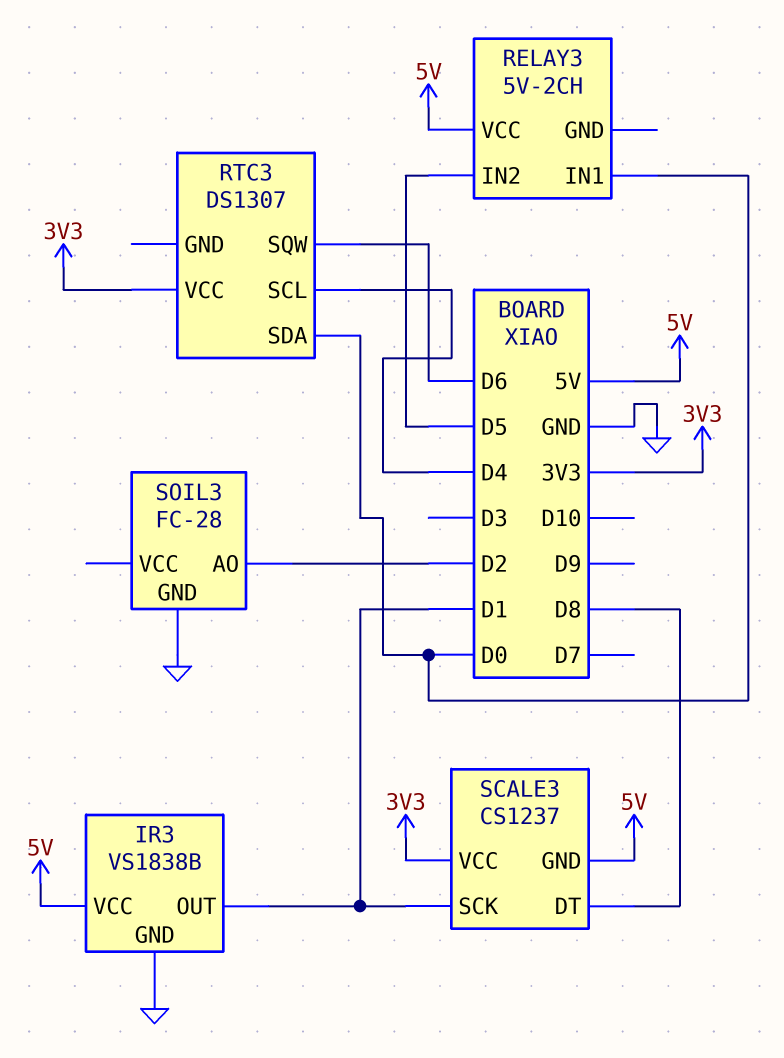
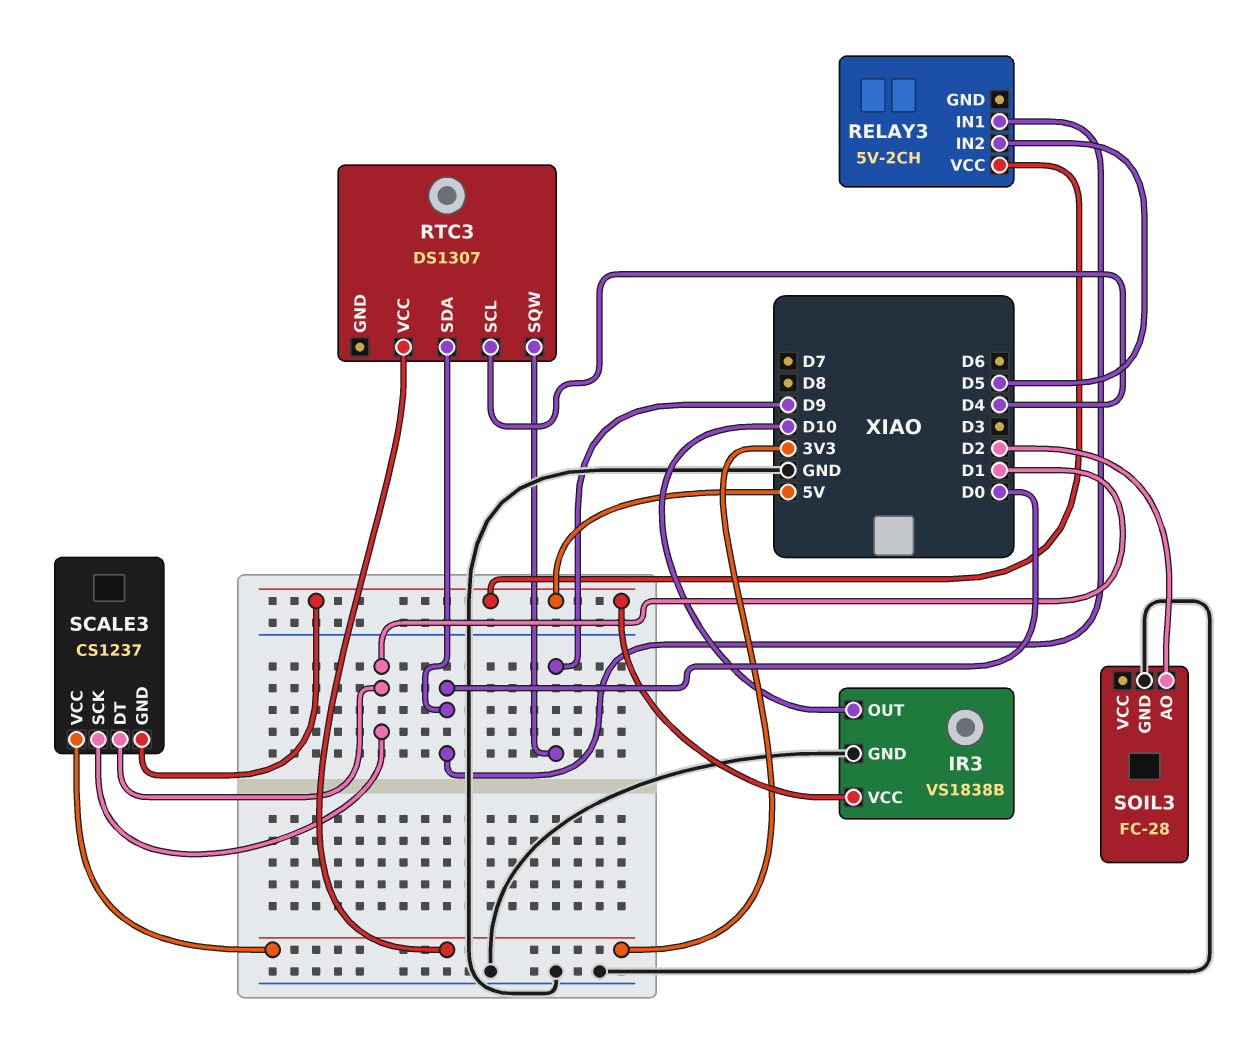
IR3 pin OUT: D1 -> D10
RTC3 pin SQW: D6 -> D9
SCALE3 pin DT: D8 -> D1

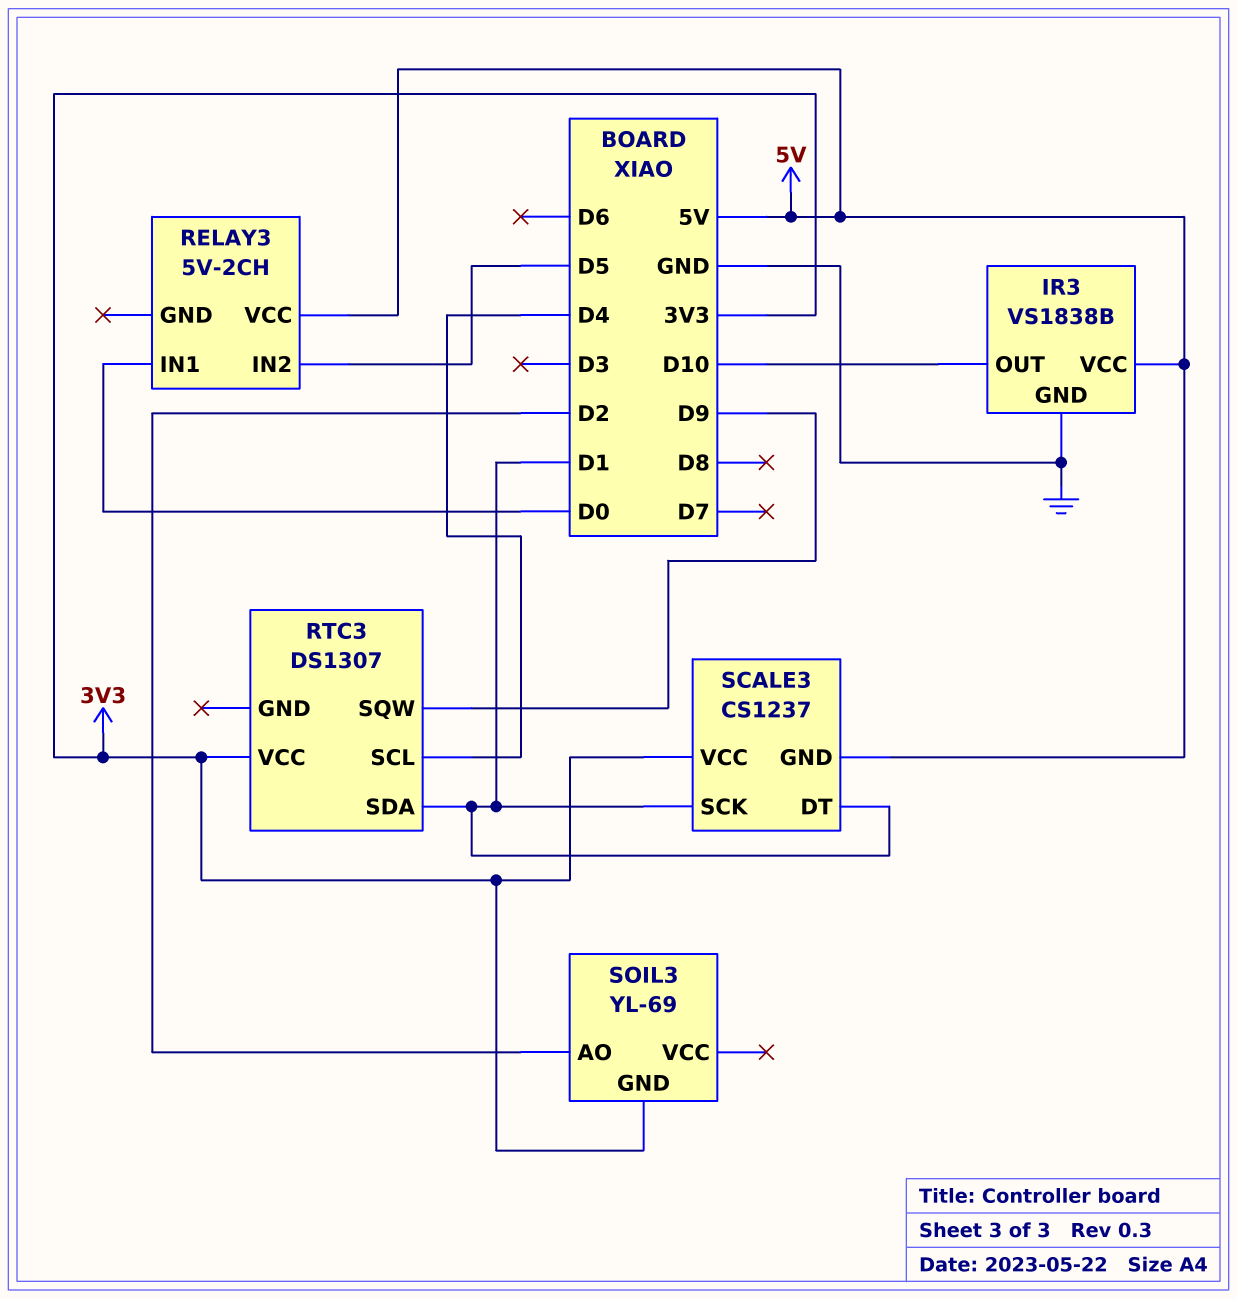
RTC3 pin SDA: D0 -> D1
SOIL3: FC-28 -> YL-69
SOIL3 pin GND: GND -> 3V3

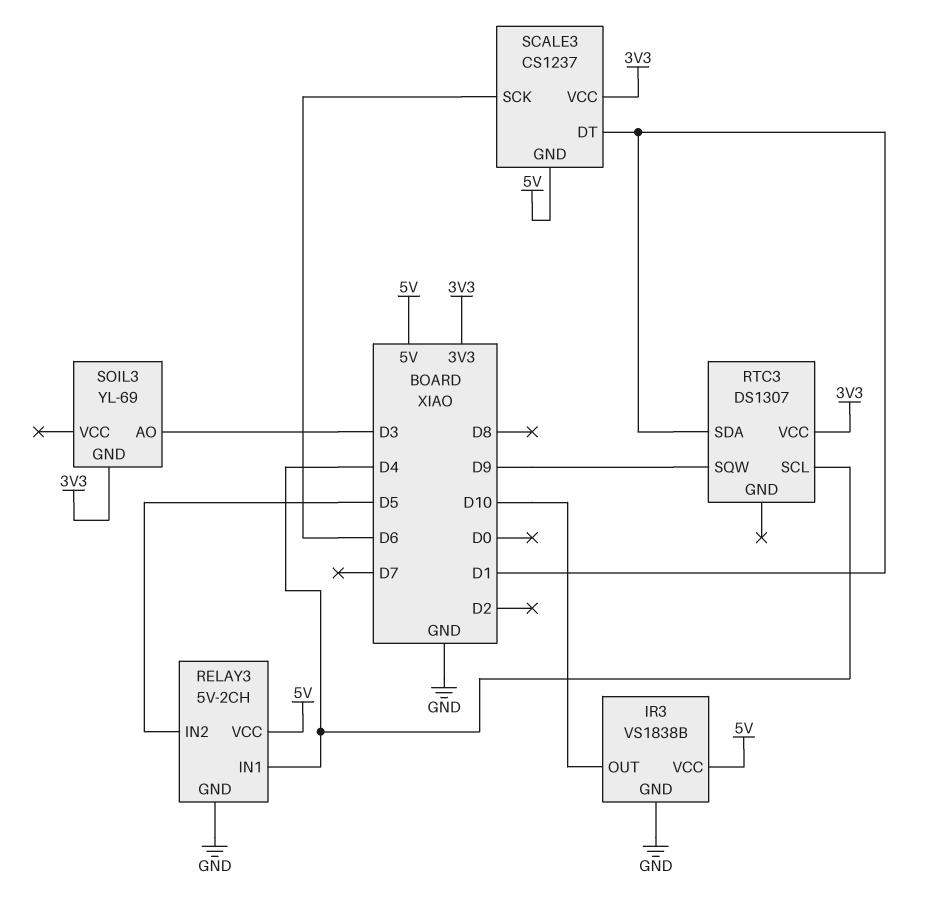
RELAY3 pin GND: none -> GND
RELAY3 pin IN1: D0 -> D4
SCALE3 pin SCK: D1 -> D6
SOIL3 pin AO: D2 -> D3

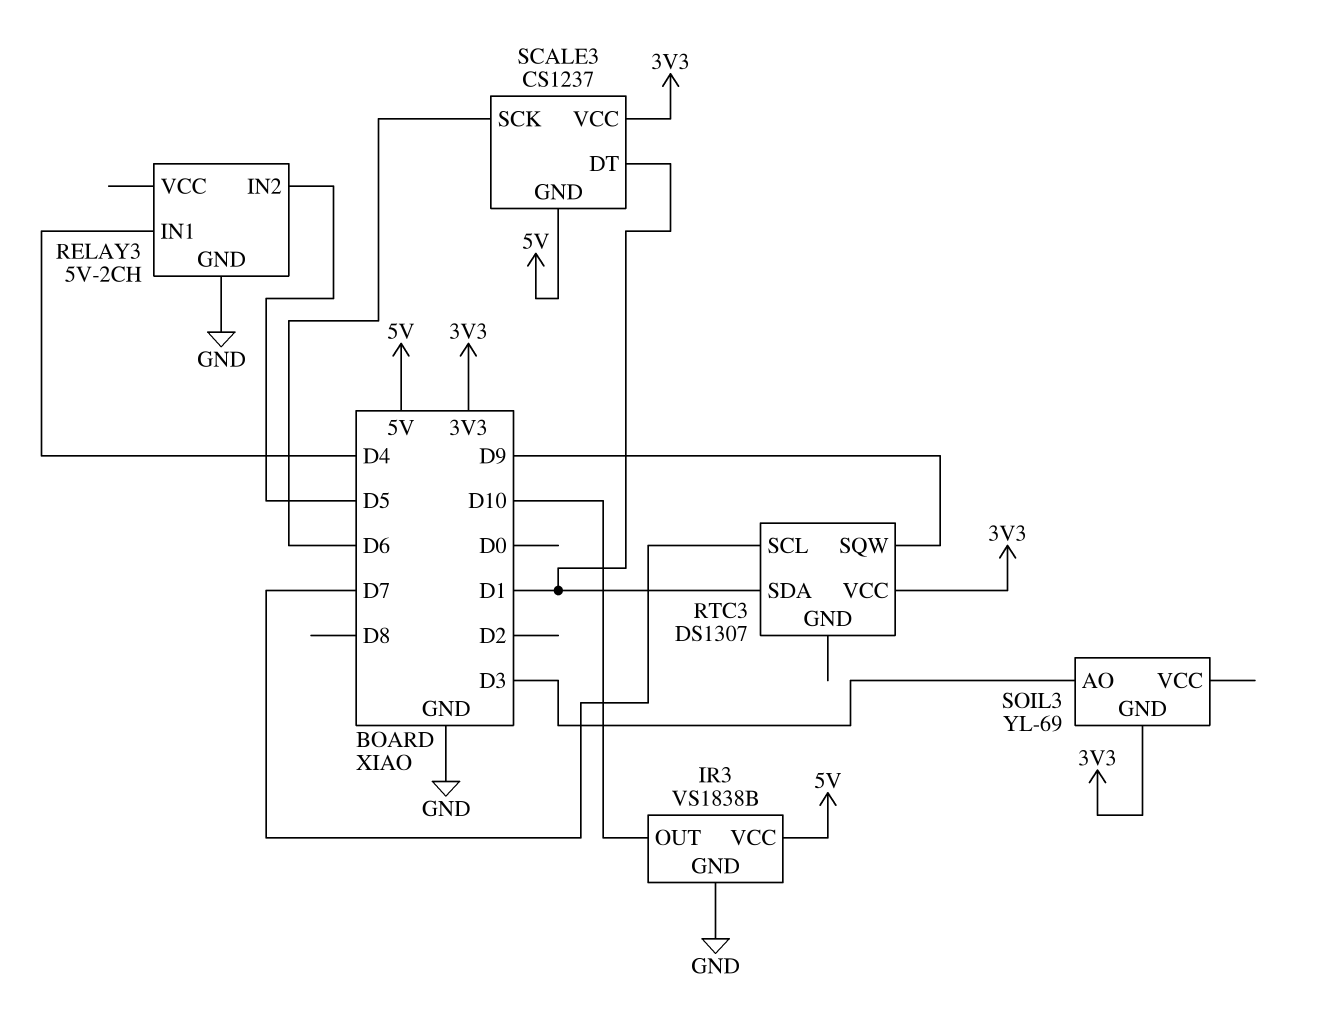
RELAY3 pin VCC: 5V -> none
RTC3 pin SCL: D4 -> D7

